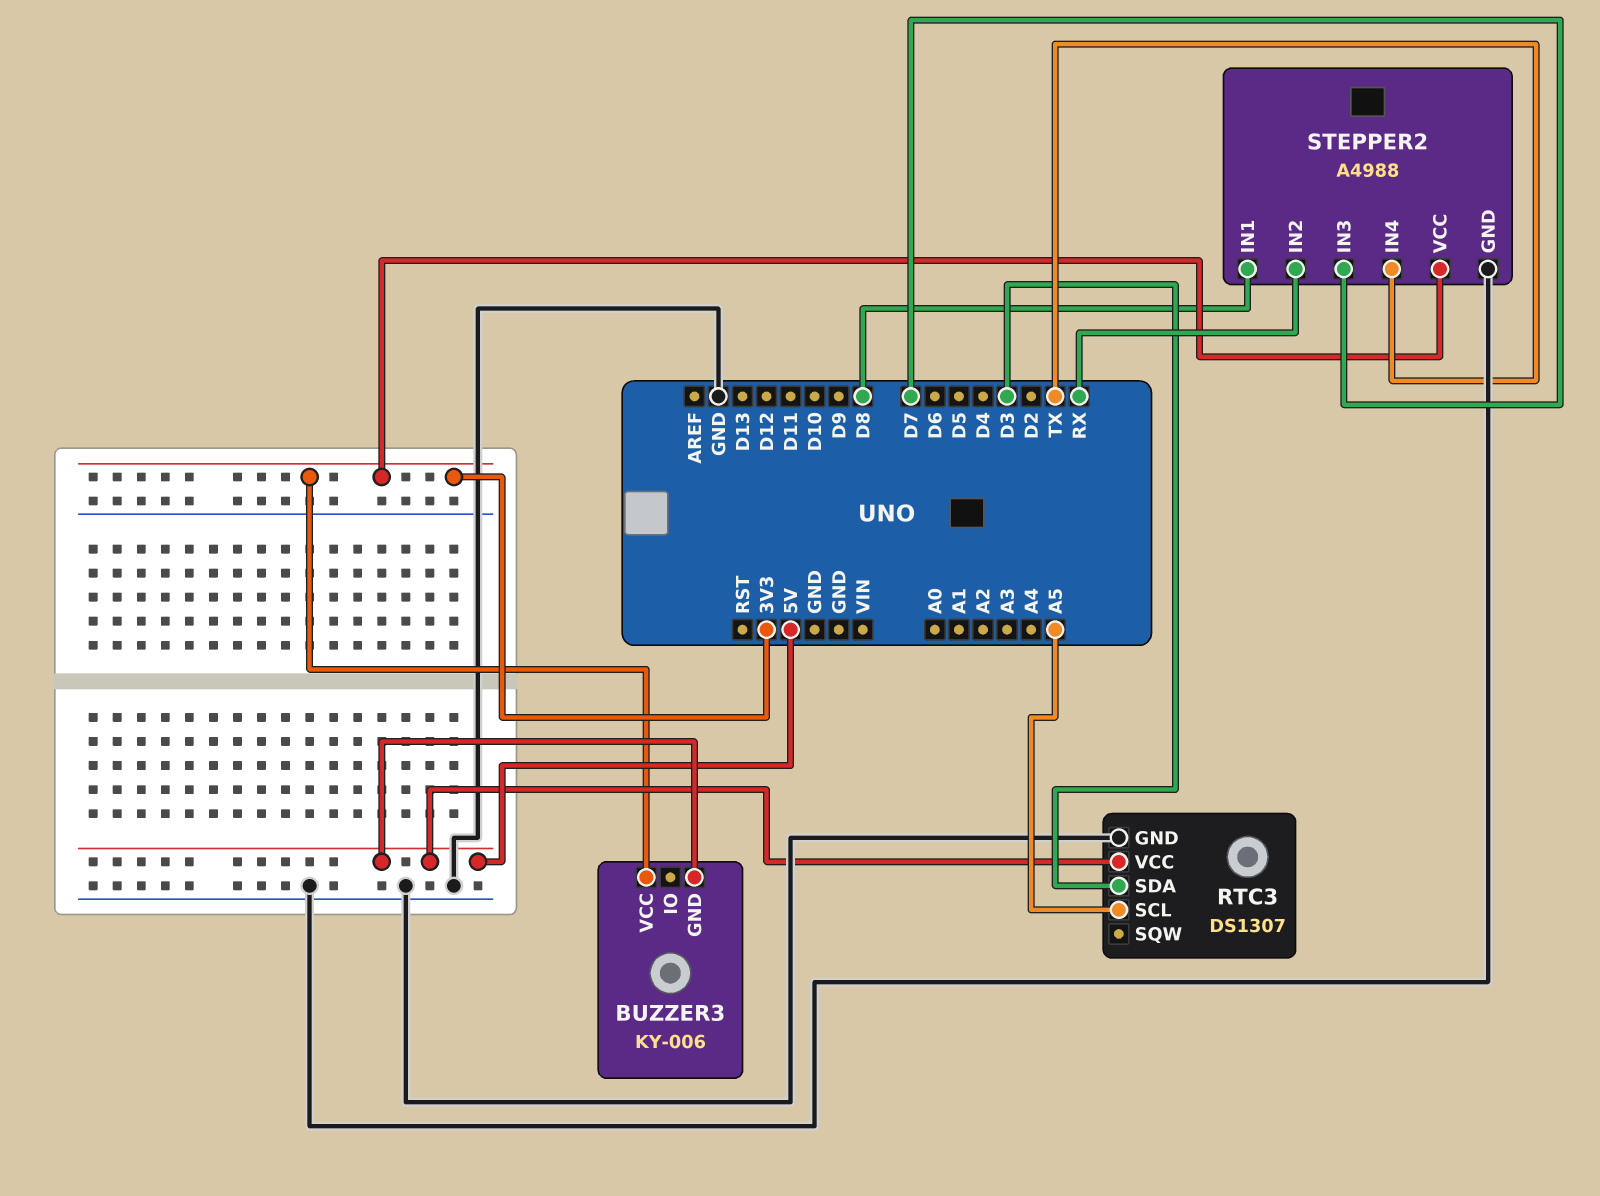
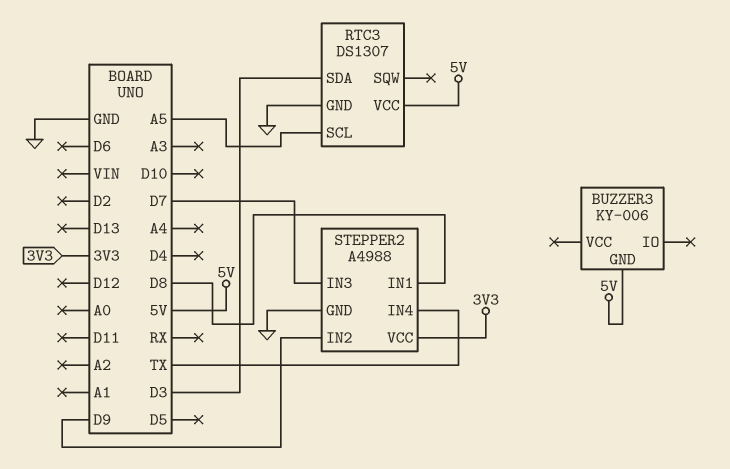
BUZZER3 pin VCC: 3V3 -> none
STEPPER2 pin IN2: RX -> D9

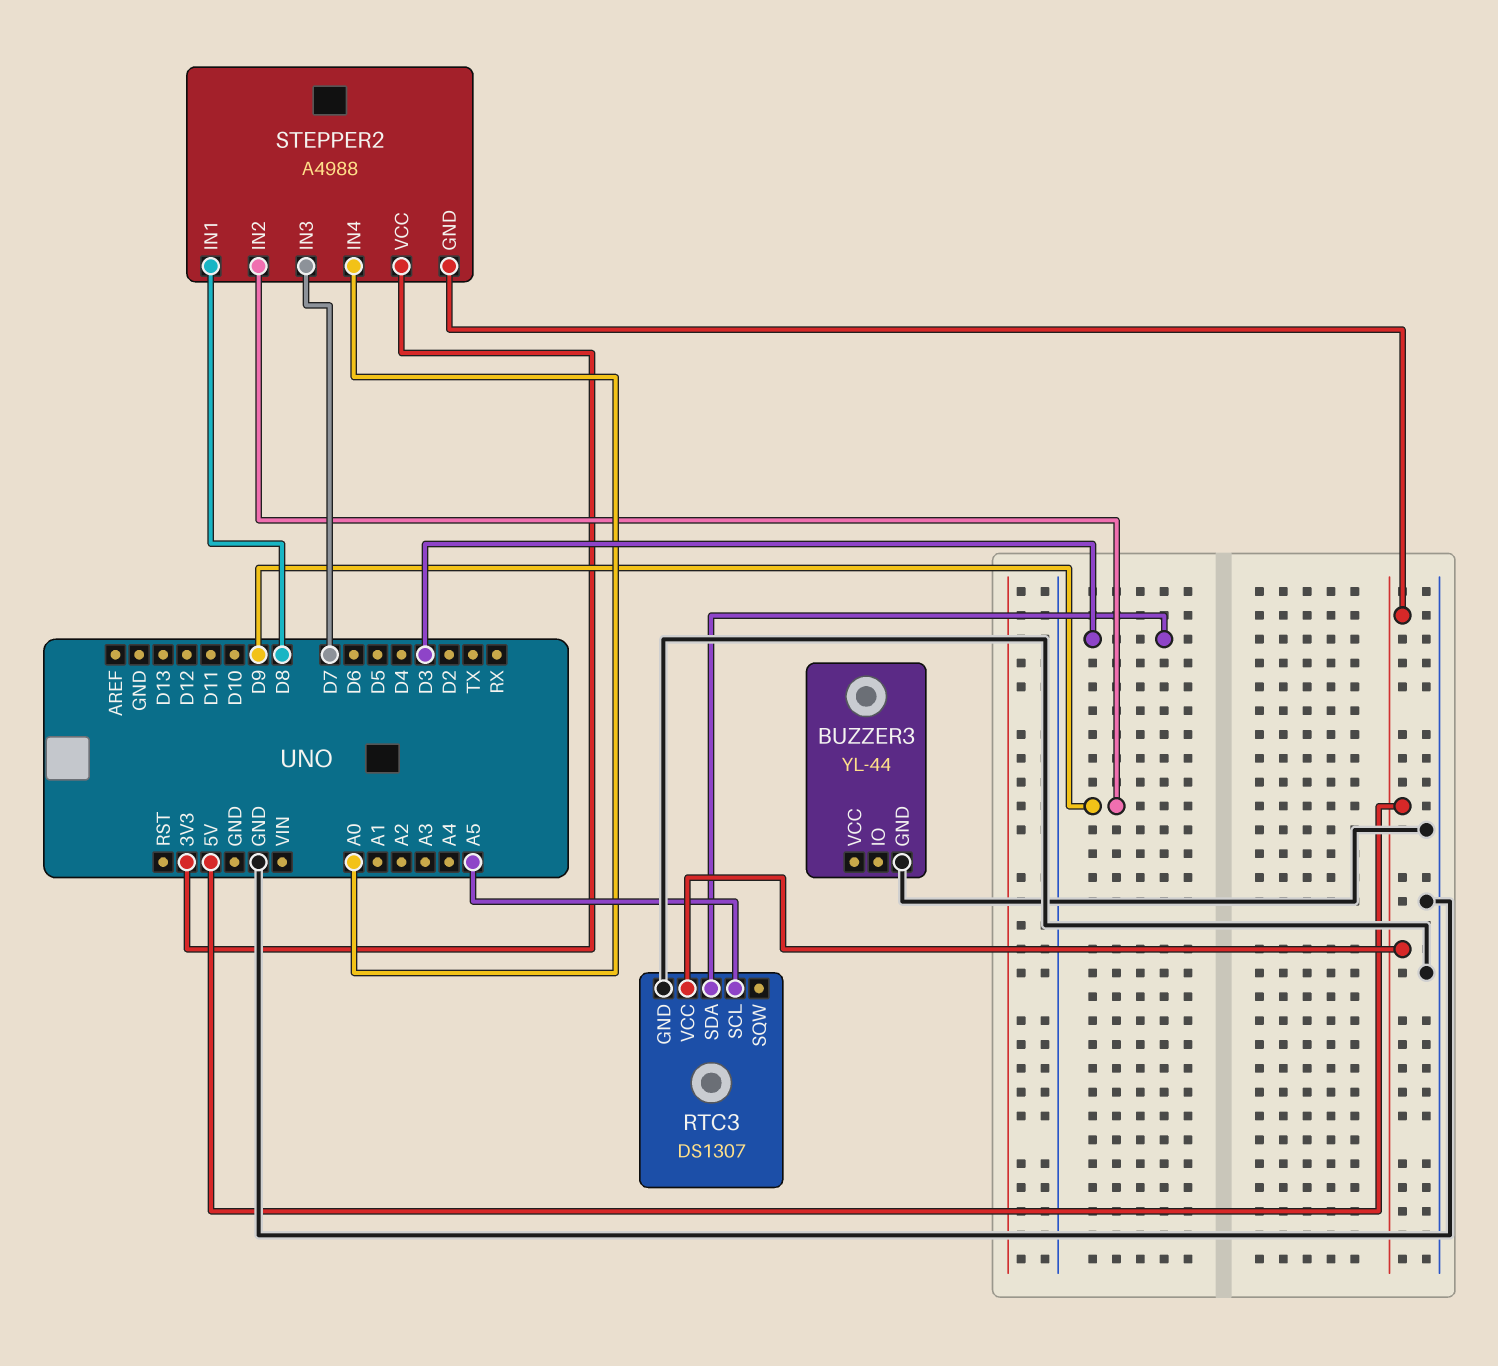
BUZZER3: KY-006 -> YL-44
BUZZER3 pin GND: 5V -> GND
STEPPER2 pin GND: GND -> 5V
STEPPER2 pin IN4: TX -> A0

